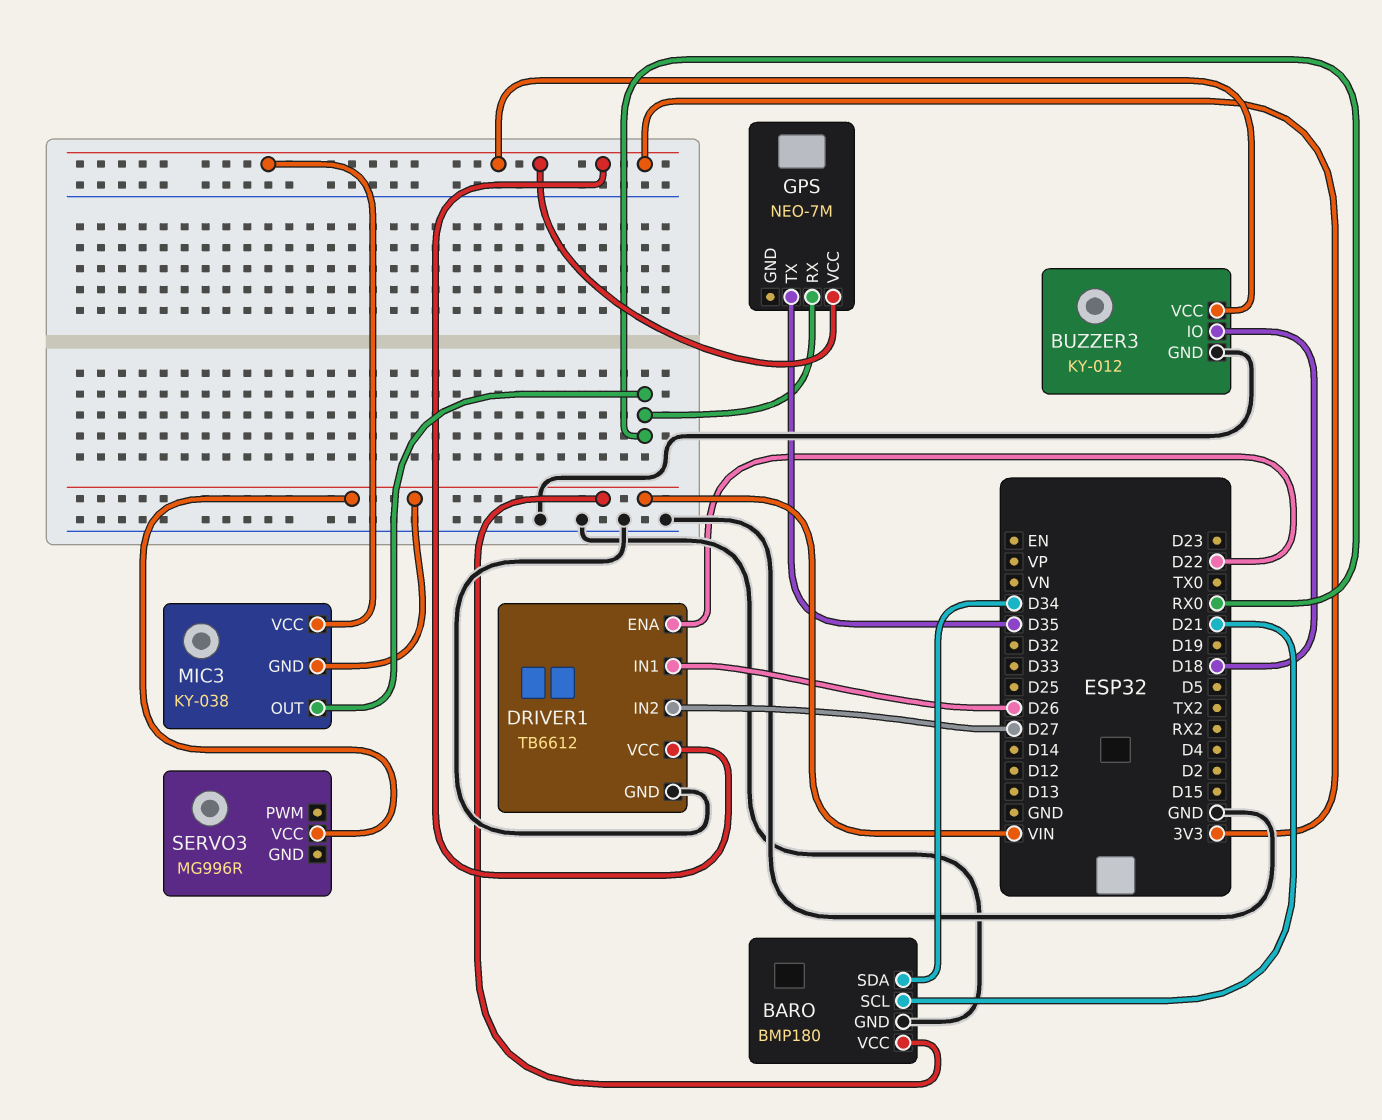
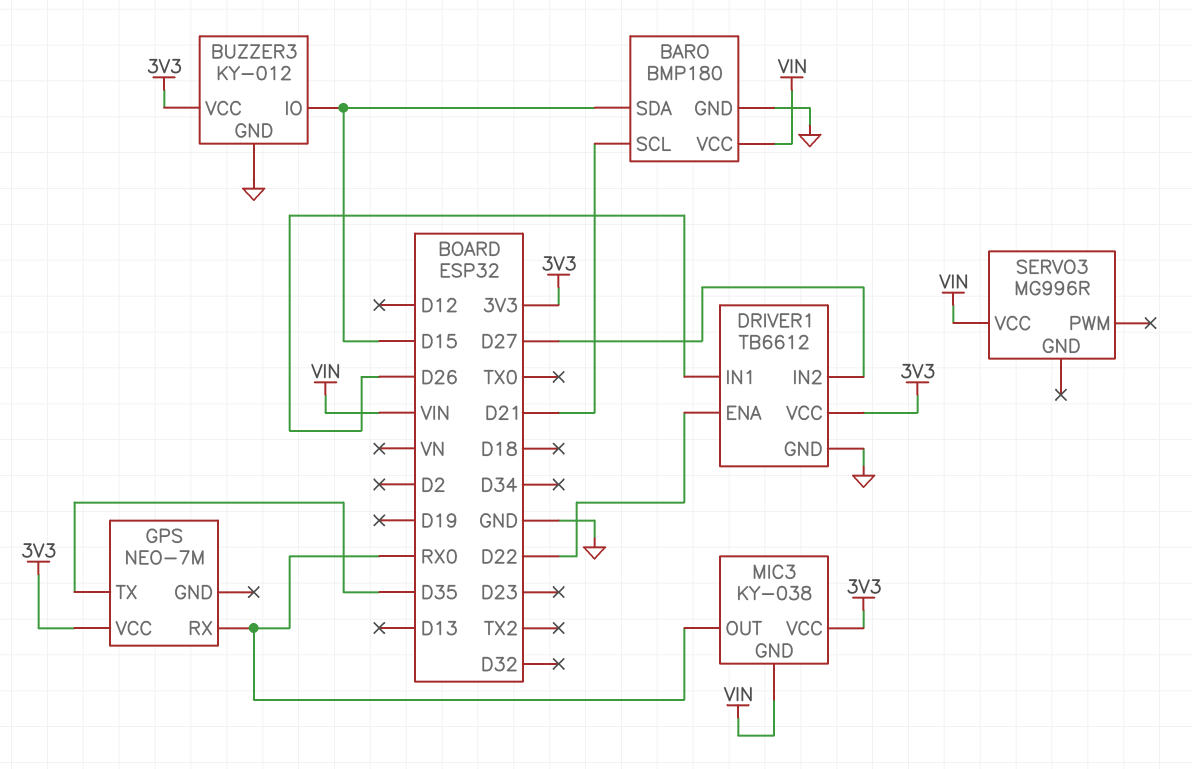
BARO pin SDA: D34 -> D15
BUZZER3 pin IO: D18 -> D15

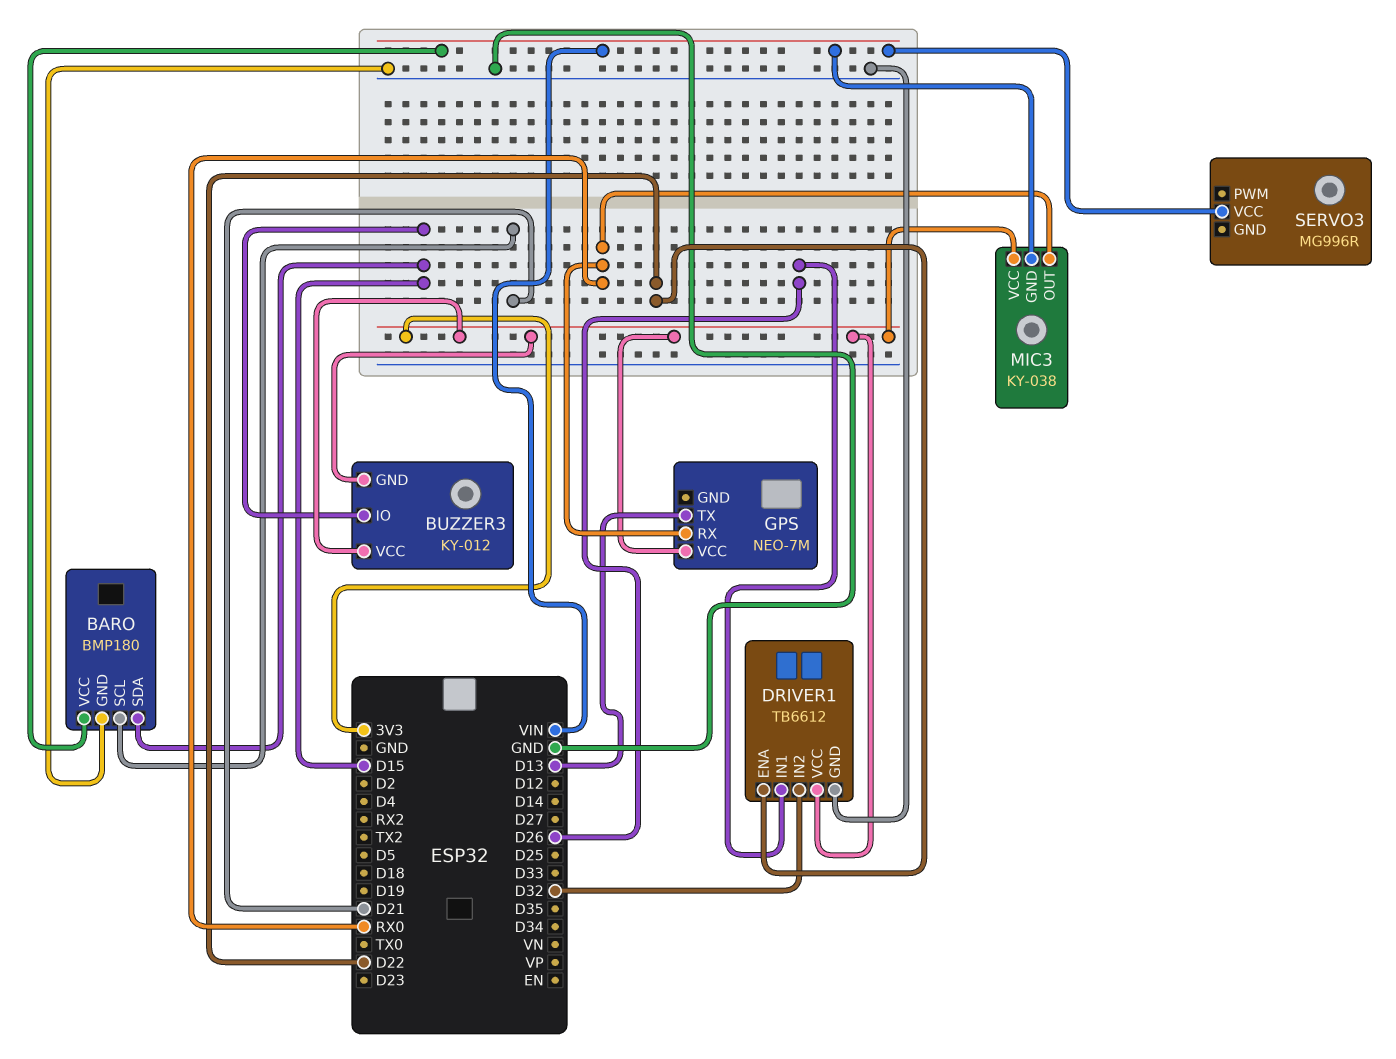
BUZZER3 pin GND: GND -> 3V3
DRIVER1 pin IN2: D27 -> D32
GPS pin TX: D35 -> D13

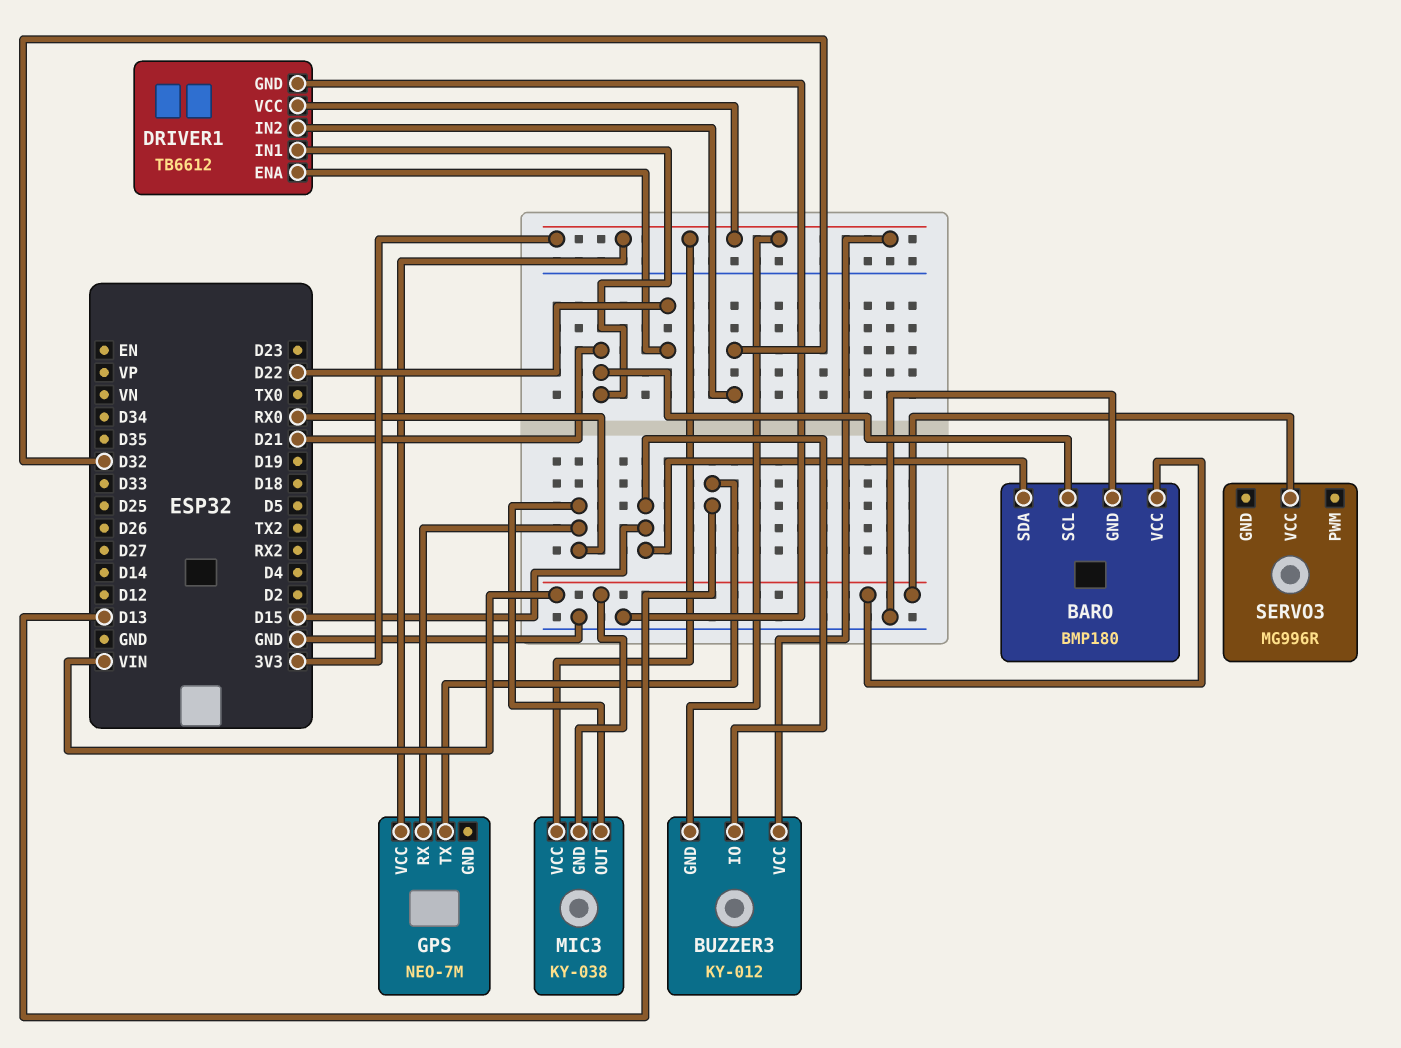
DRIVER1 pin IN1: D26 -> D21

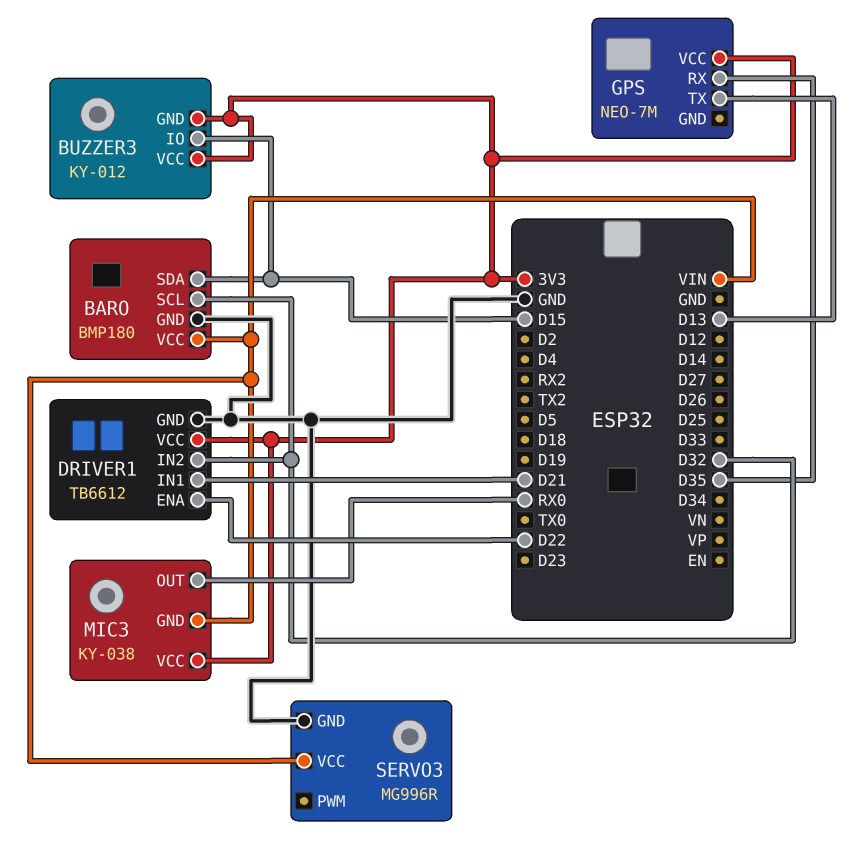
BARO pin SCL: D21 -> D32
GPS pin RX: RX0 -> D35
SERVO3 pin GND: none -> GND

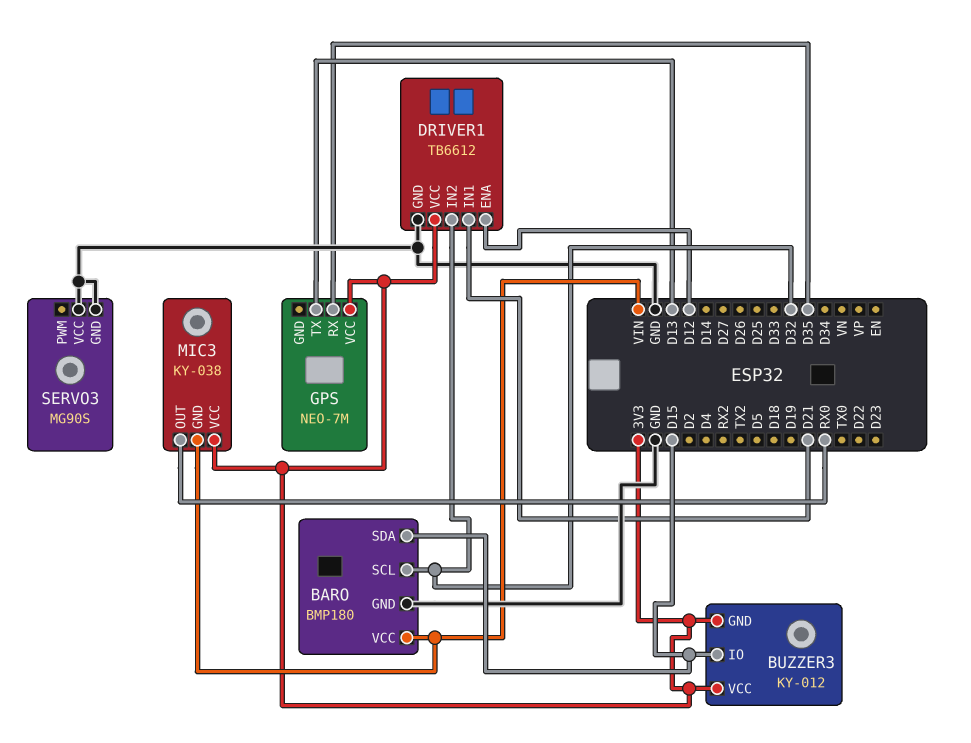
DRIVER1 pin ENA: D22 -> D12
SERVO3: MG996R -> MG90S
SERVO3 pin VCC: VIN -> GND

